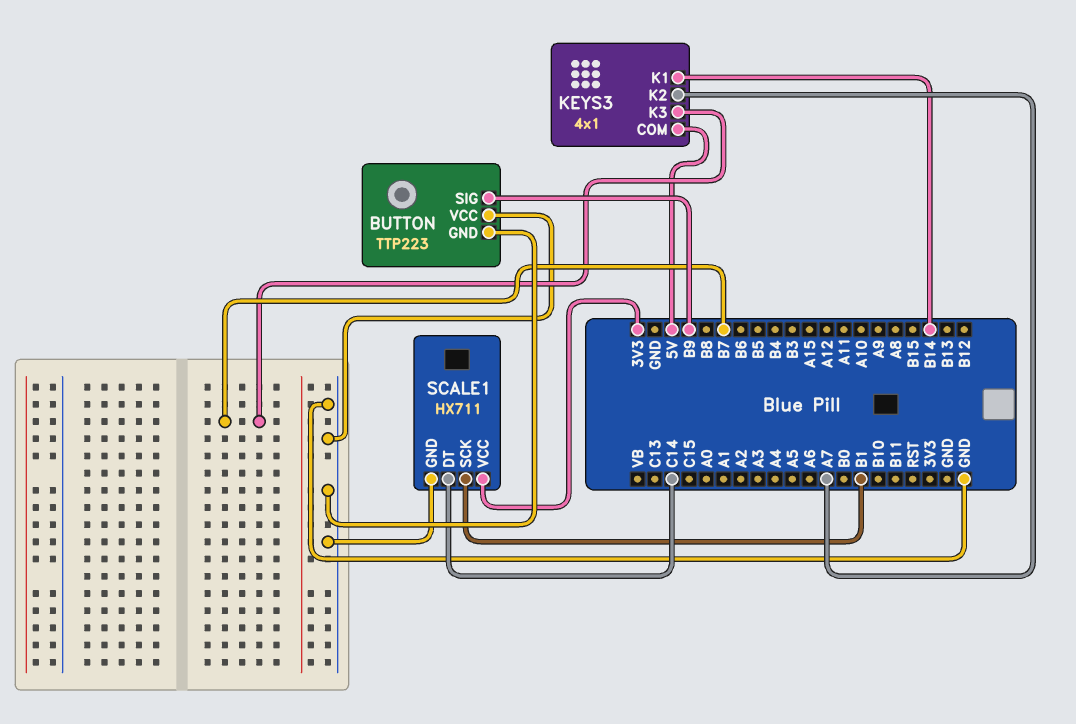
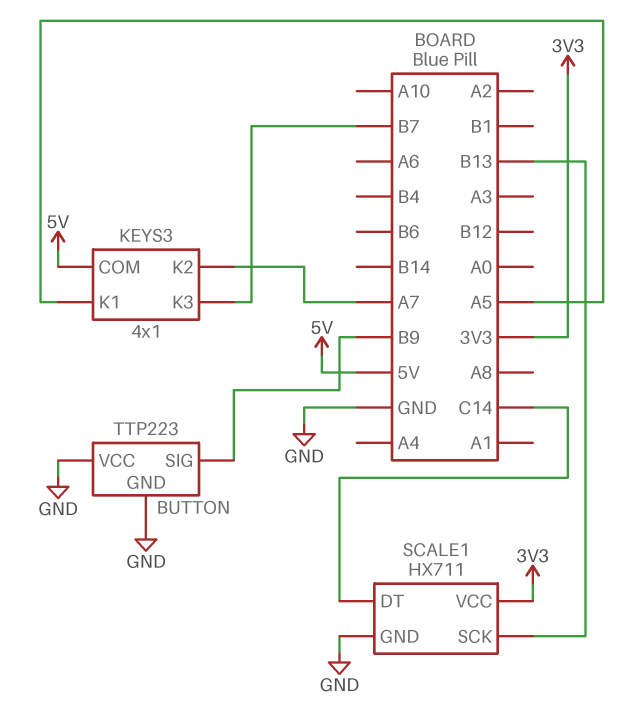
KEYS3 pin K1: B14 -> A5
SCALE1 pin SCK: B1 -> B13

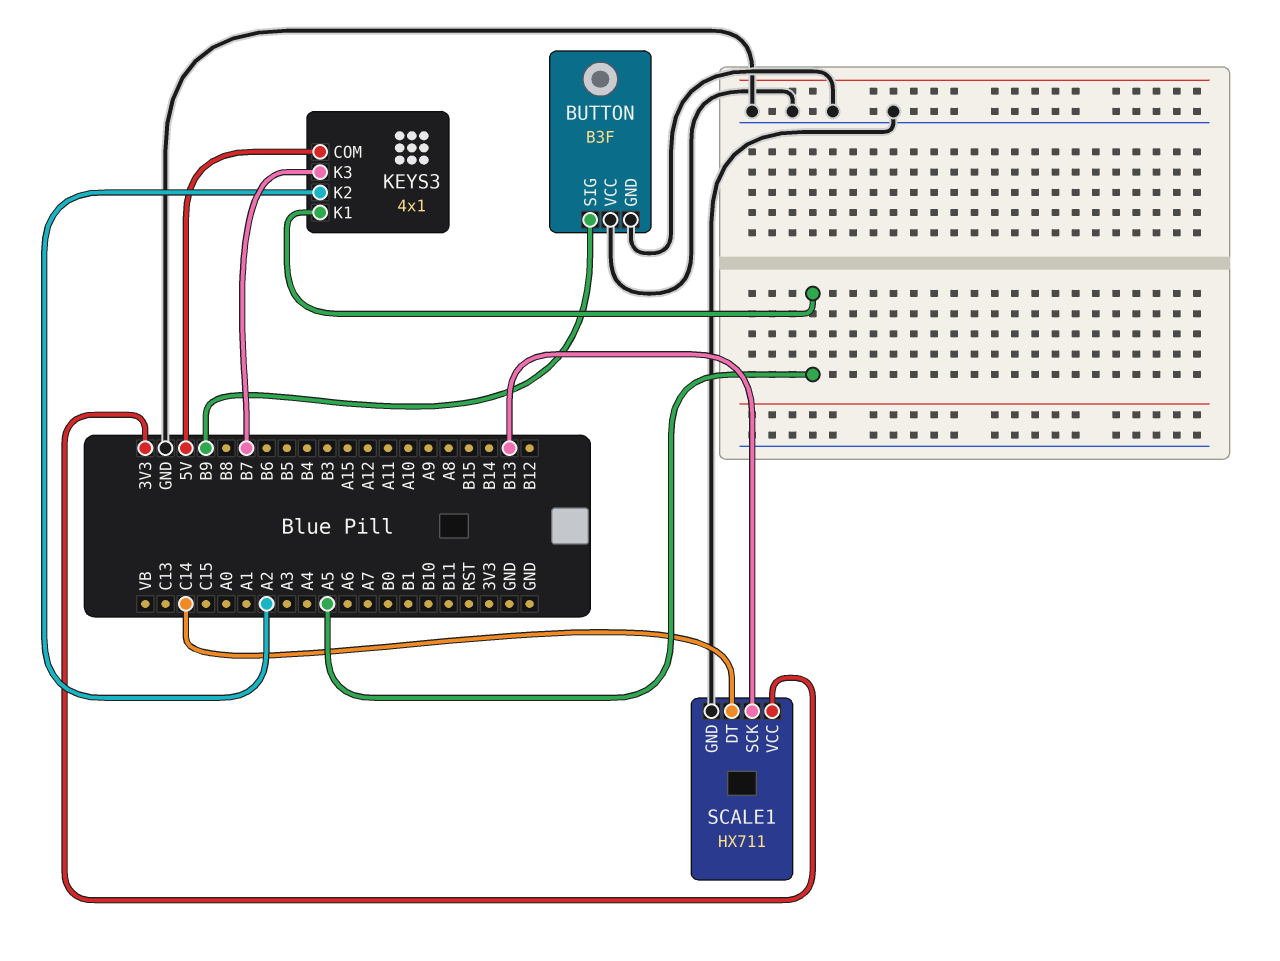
BUTTON: TTP223 -> B3F
KEYS3 pin K2: A7 -> A2

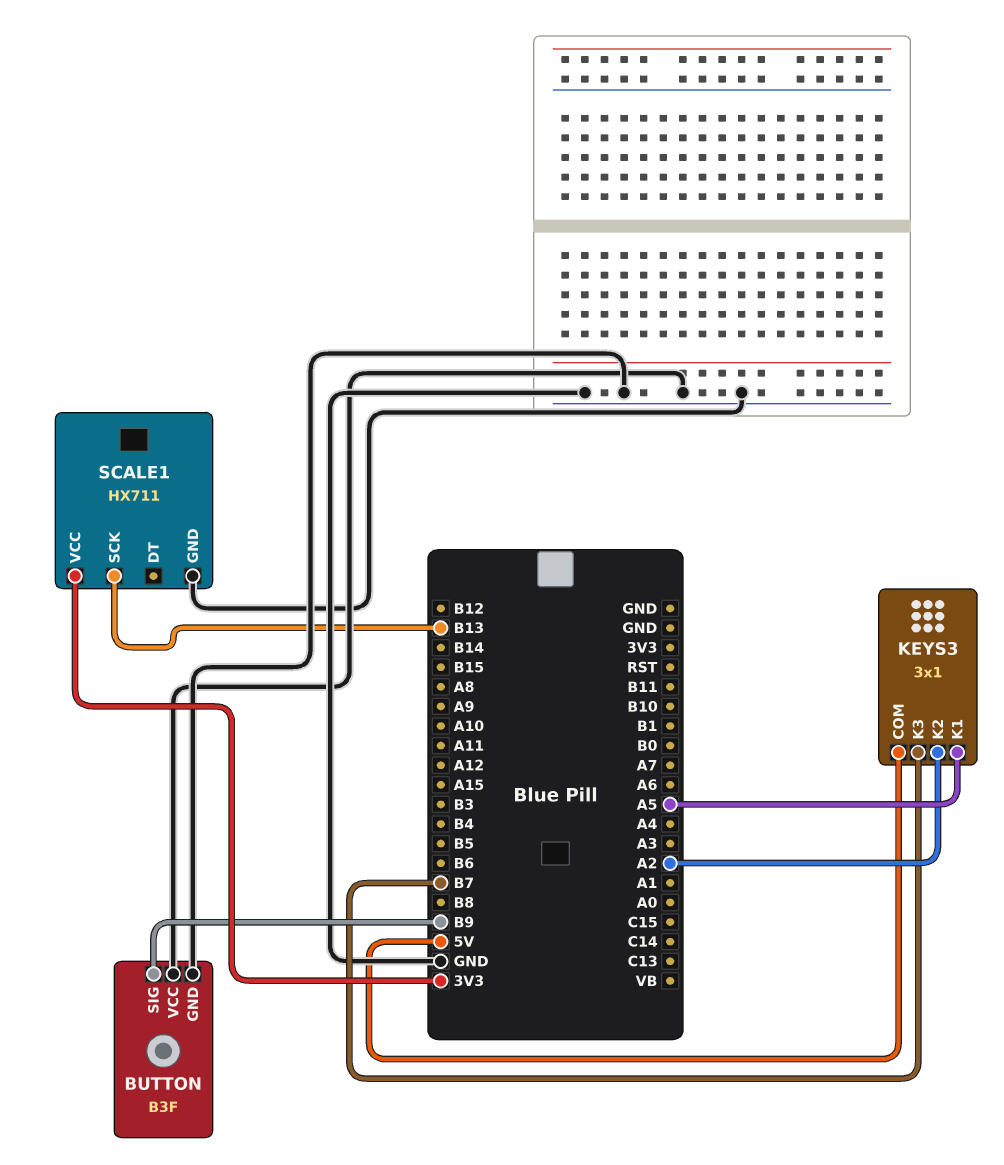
KEYS3: 4x1 -> 3x1
SCALE1 pin DT: C14 -> none

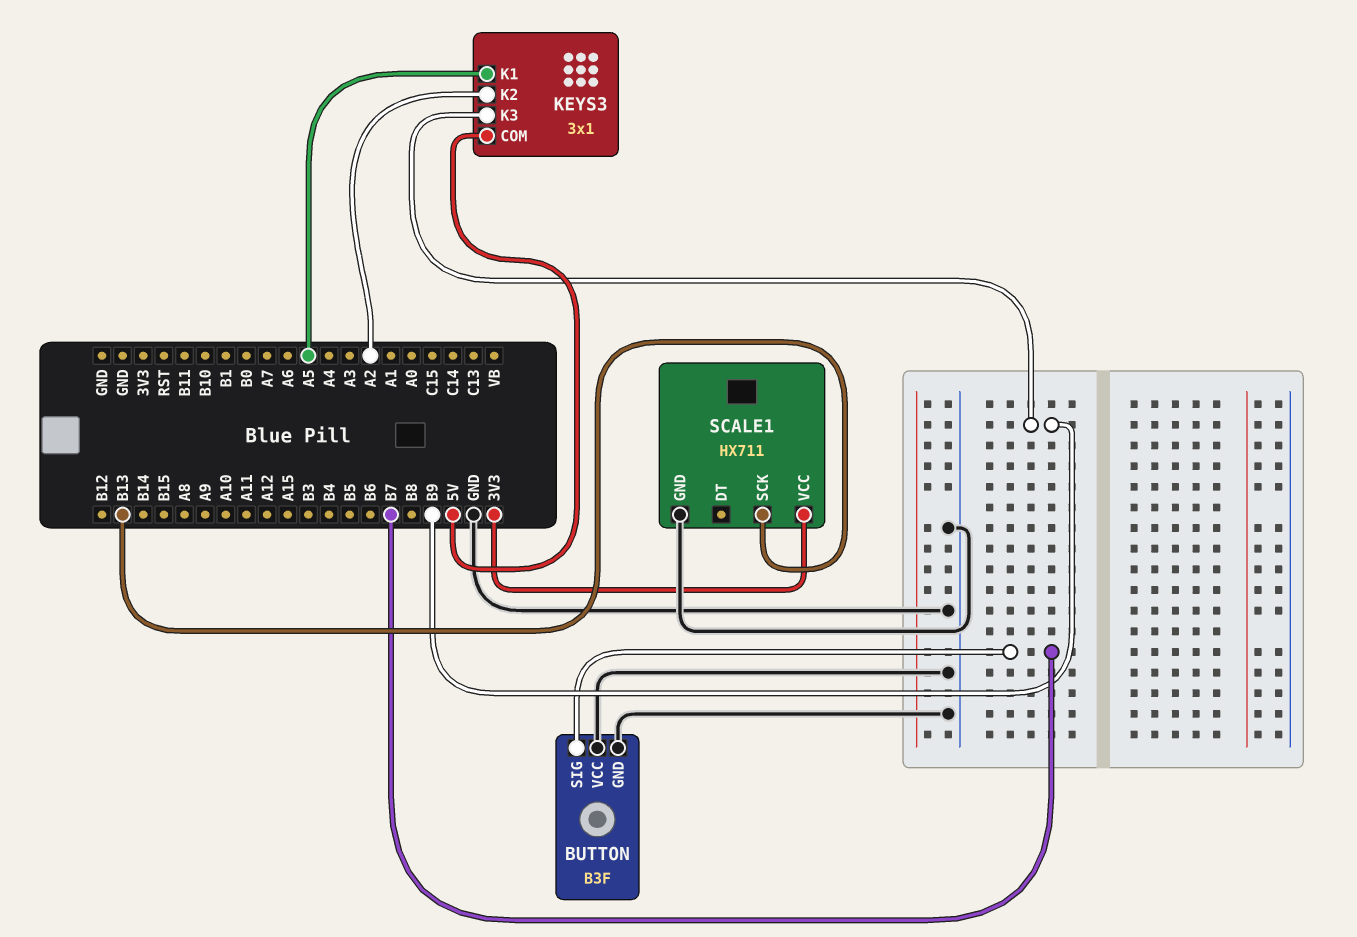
BUTTON pin SIG: B9 -> B7
KEYS3 pin K3: B7 -> B9

